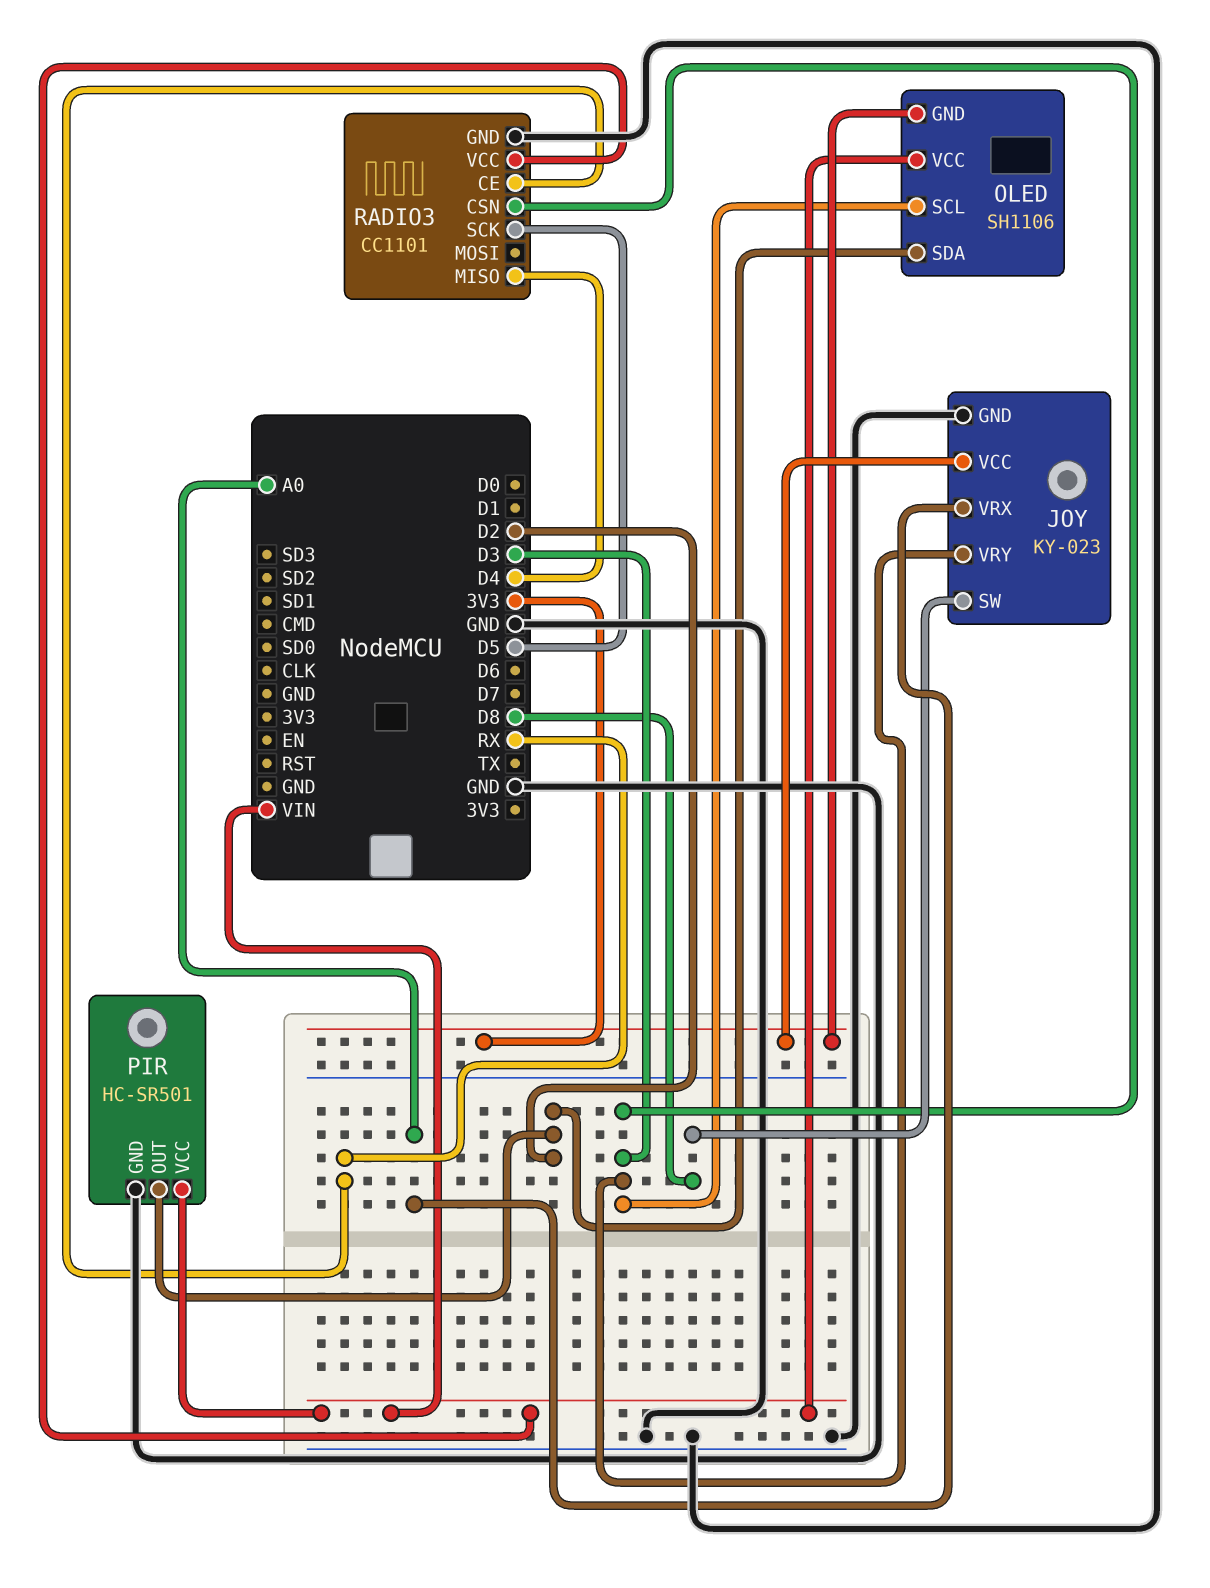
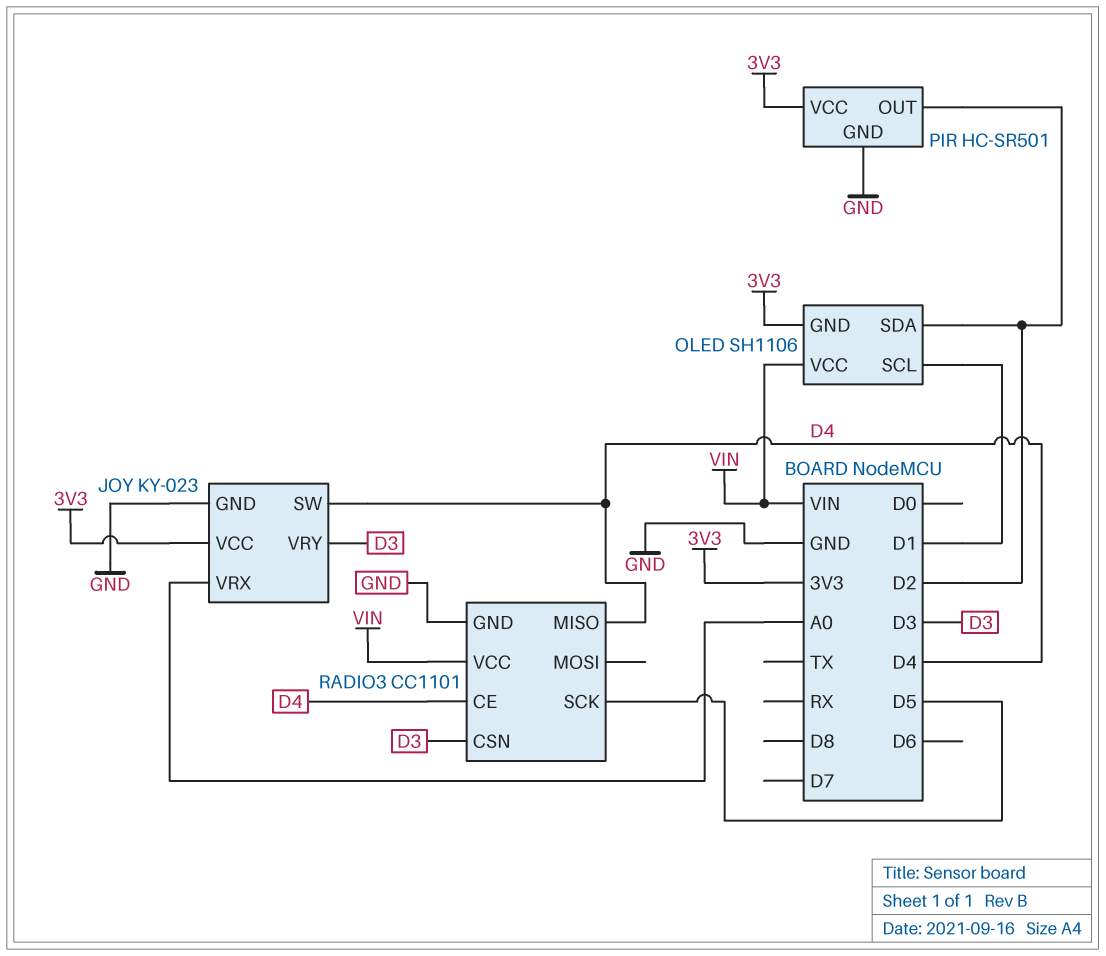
JOY pin SW: D8 -> D4
OLED pin SCL: D3 -> D1
PIR pin VCC: VIN -> 3V3
RADIO3 pin CE: RX -> D4

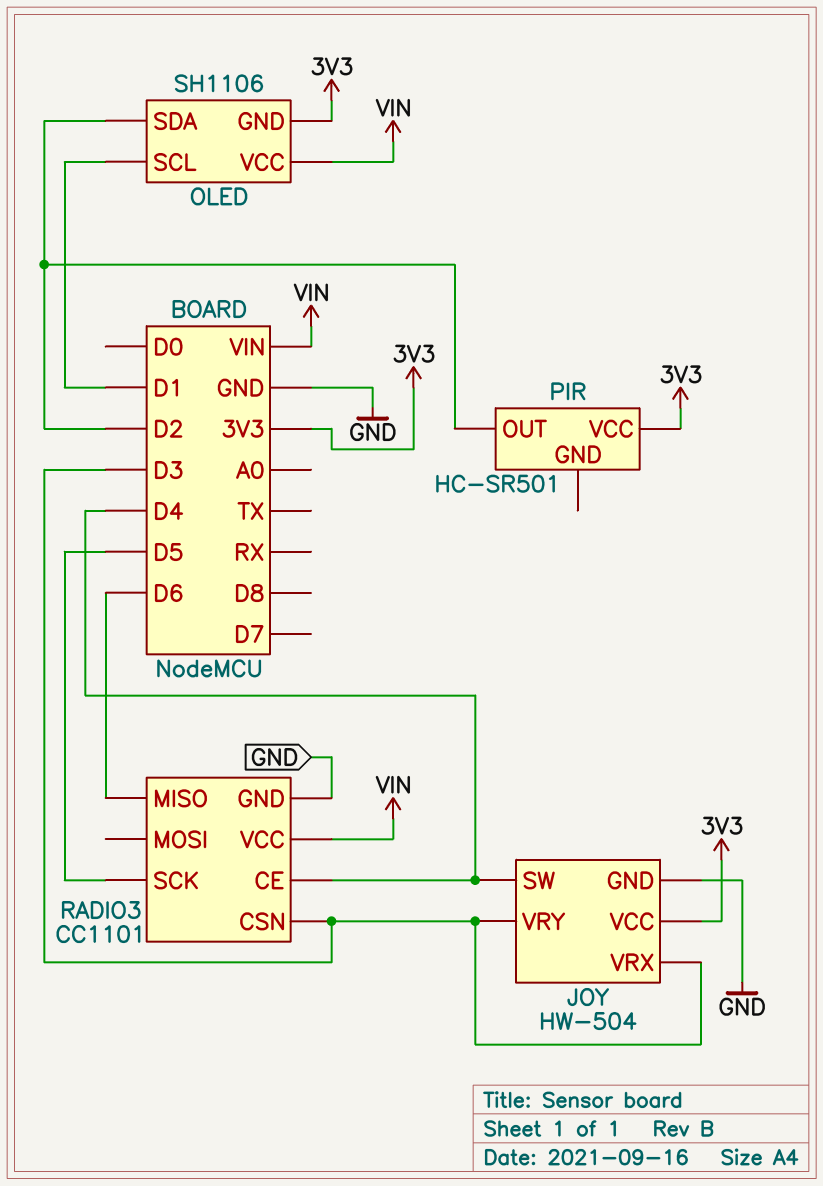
JOY: KY-023 -> HW-504
JOY pin VRX: A0 -> D3
PIR pin GND: GND -> none
RADIO3 pin MISO: D4 -> D6

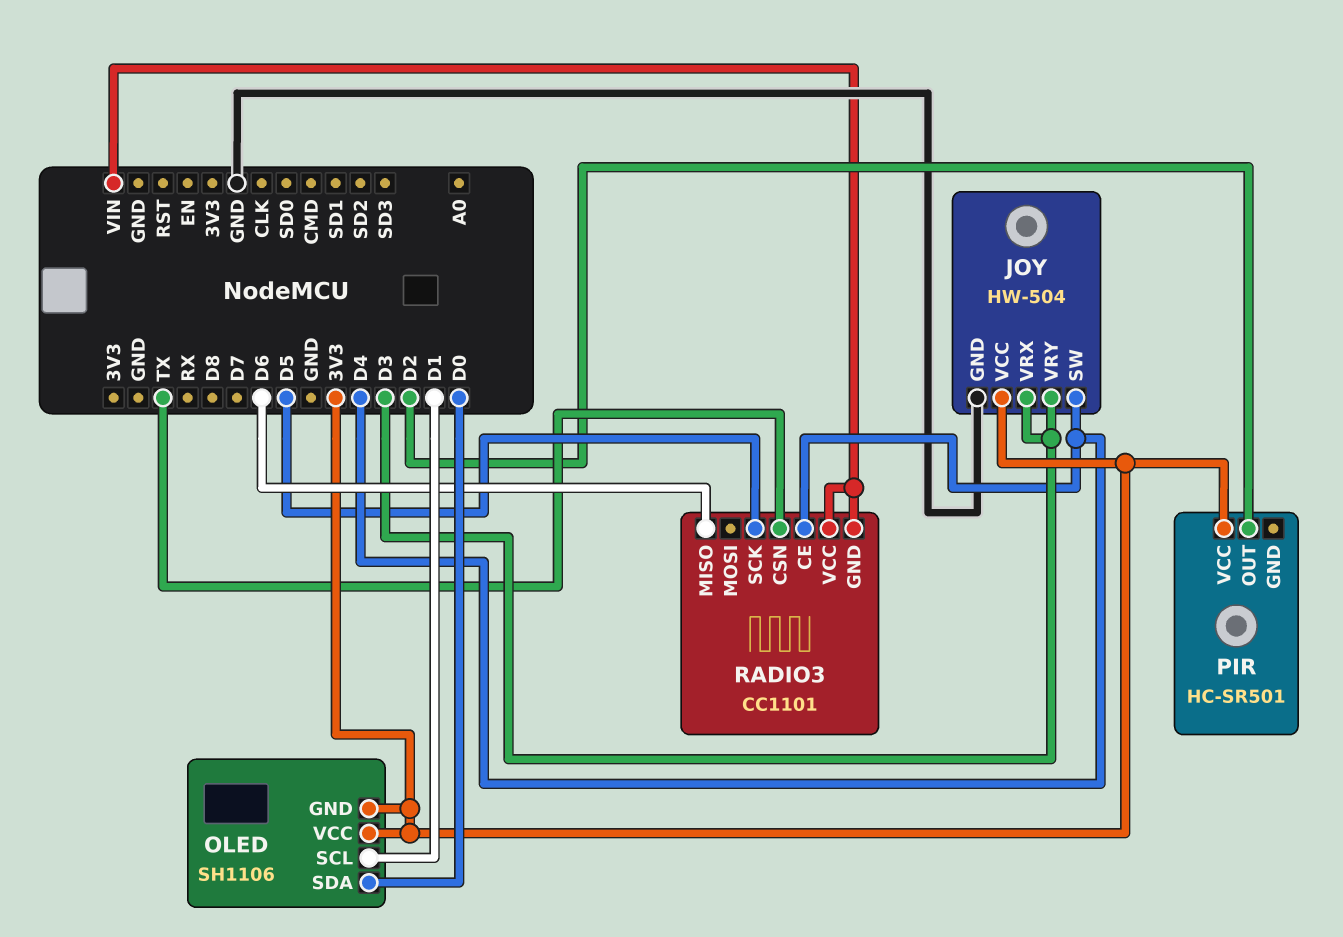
OLED pin SDA: D2 -> D0
OLED pin VCC: VIN -> 3V3
RADIO3 pin CSN: D3 -> TX
RADIO3 pin GND: GND -> VIN

